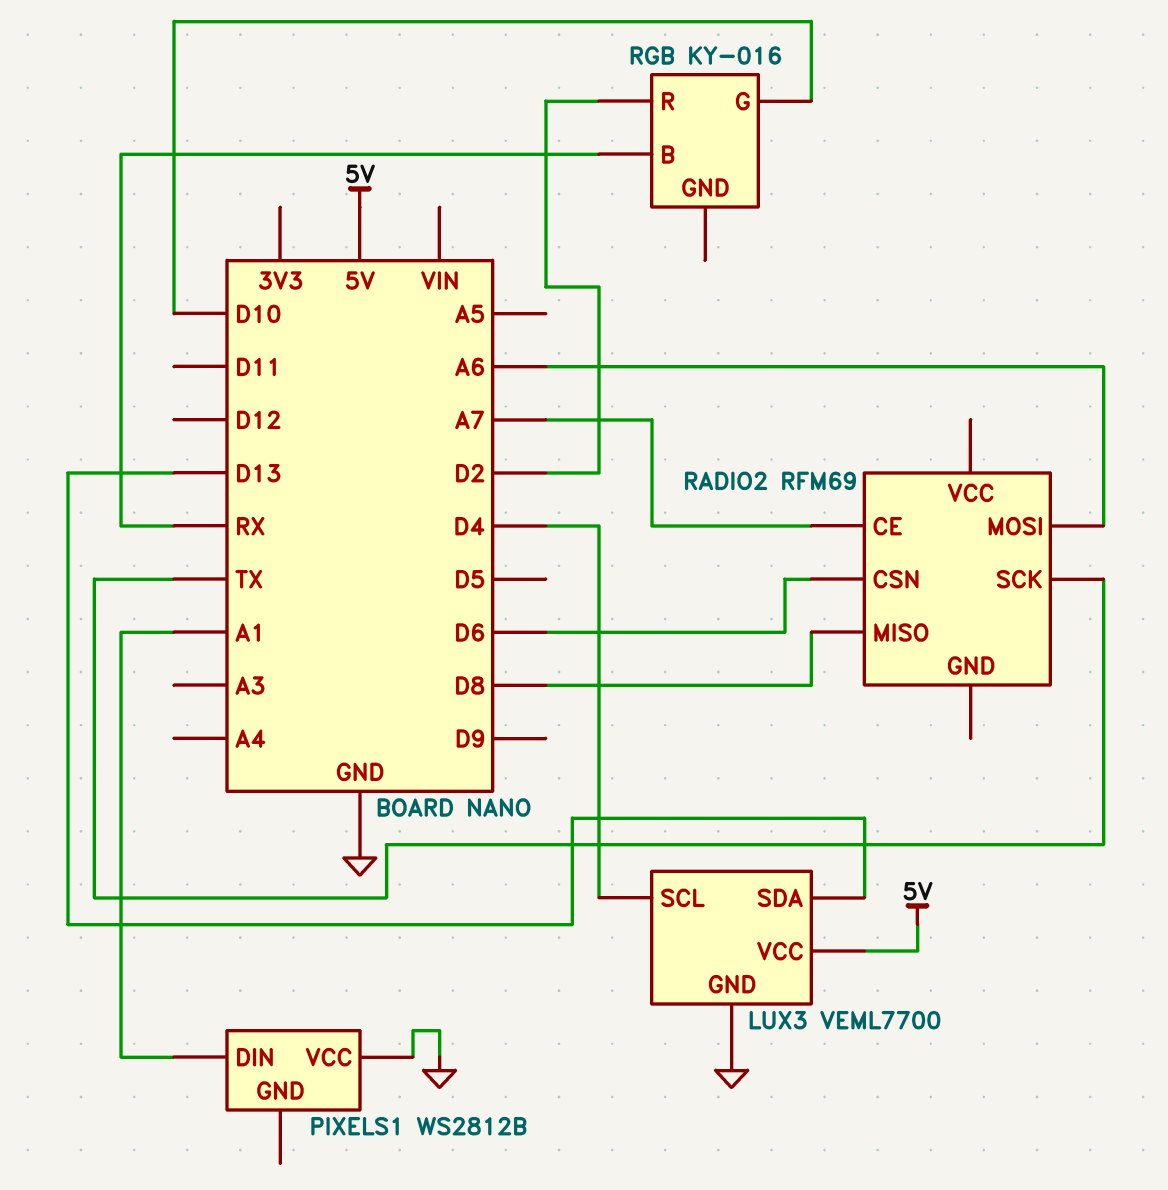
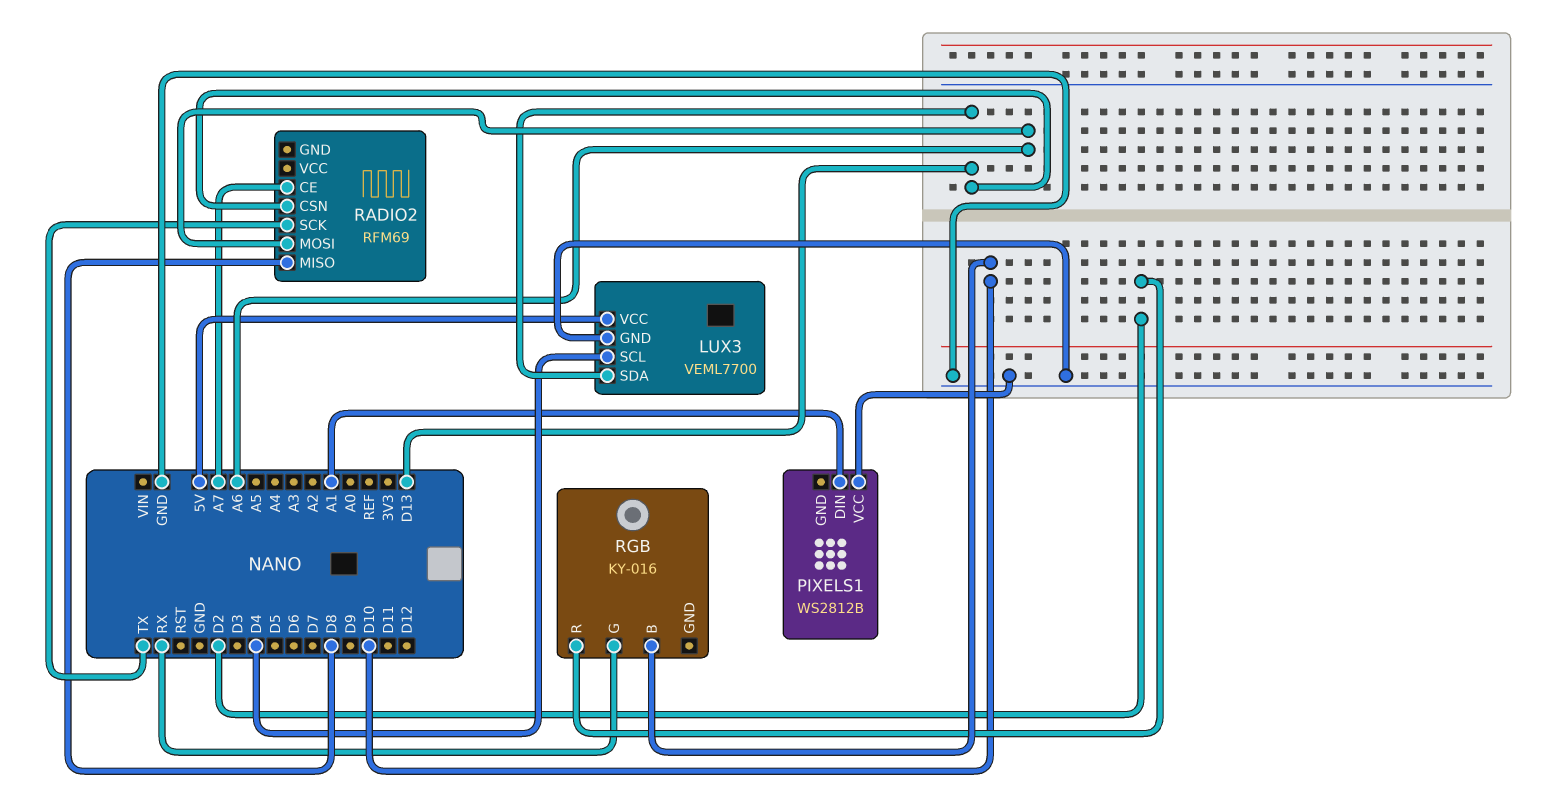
RADIO2 pin CSN: D6 -> D13
RGB pin B: RX -> D10
RGB pin G: D10 -> RX

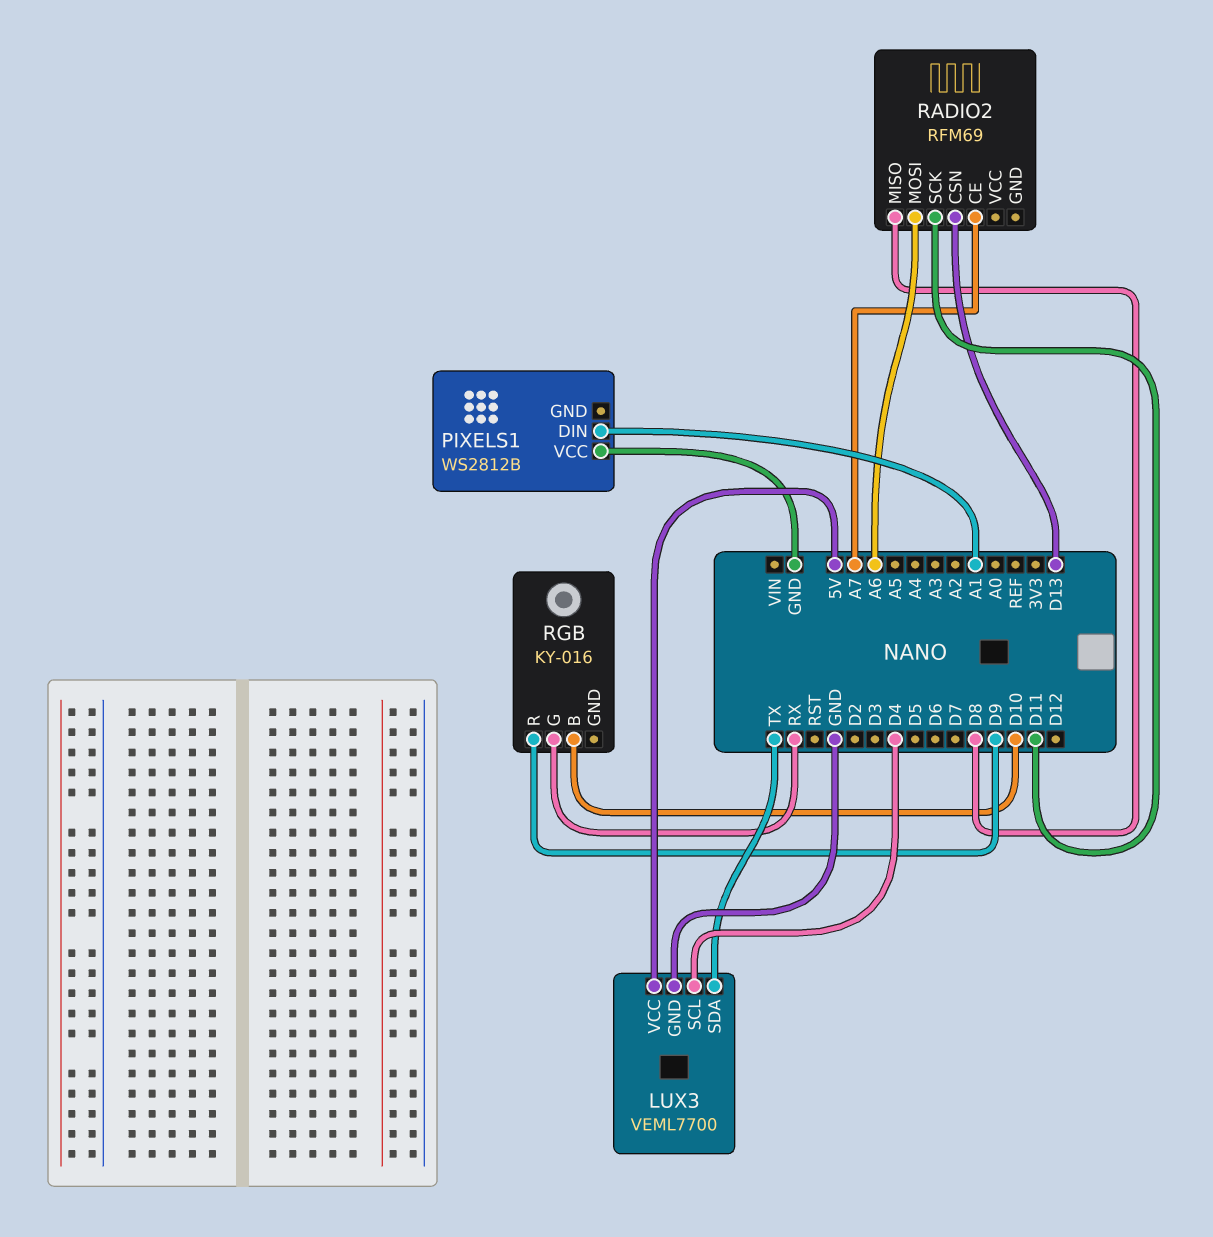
LUX3 pin SDA: D13 -> TX
RADIO2 pin SCK: TX -> D11
RGB pin R: D2 -> D9

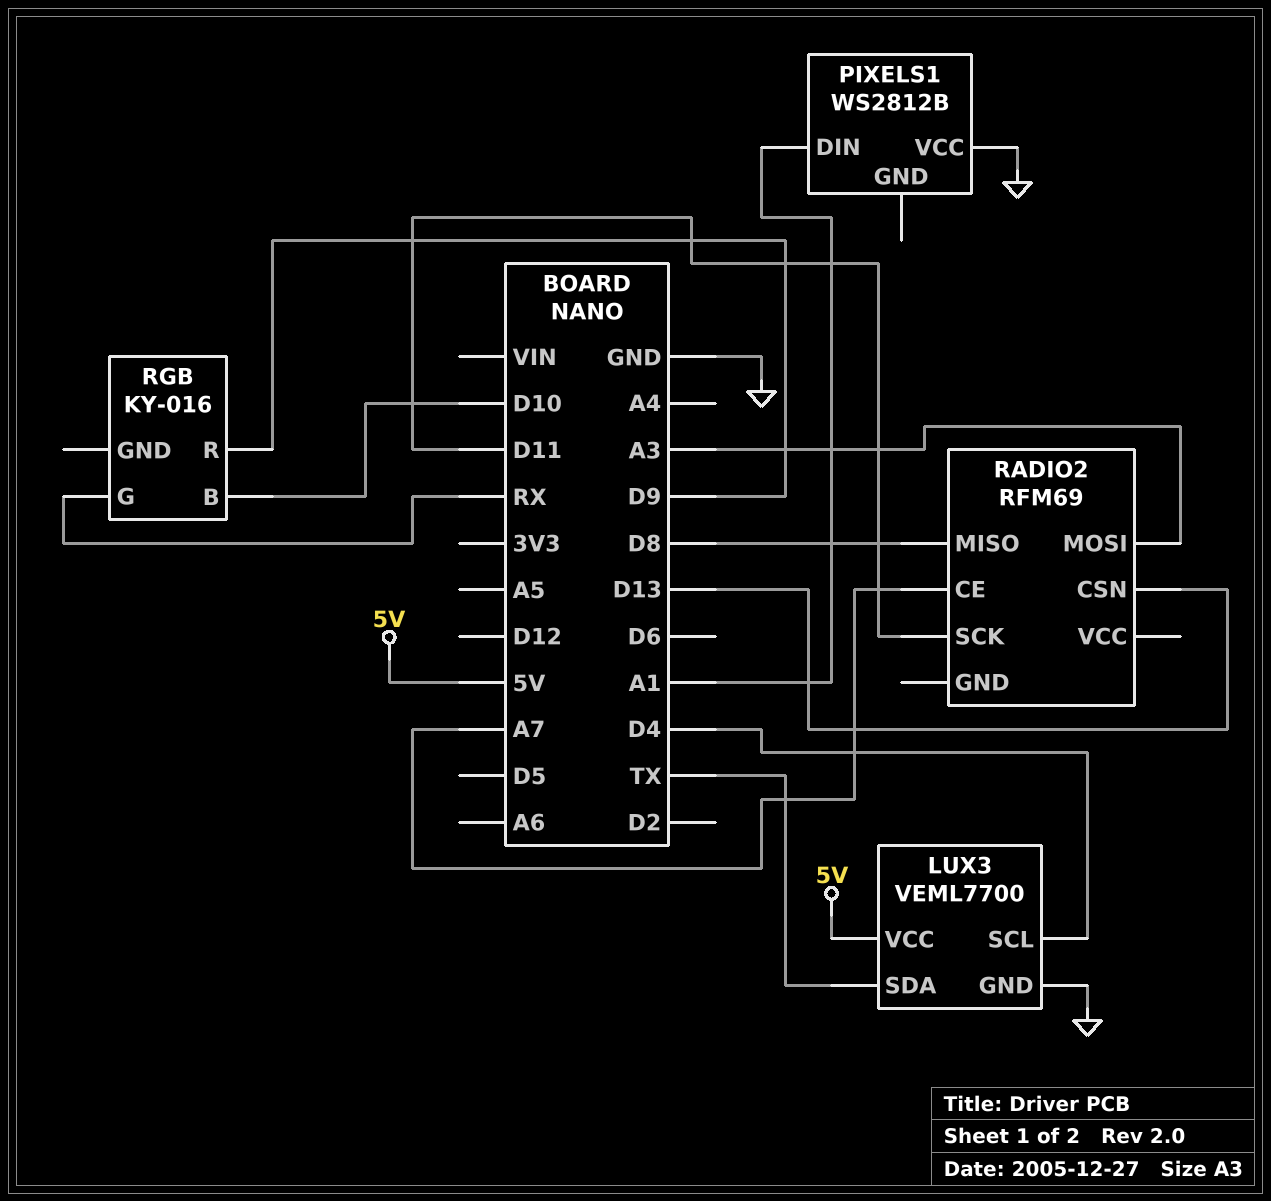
RADIO2 pin MOSI: A6 -> A3

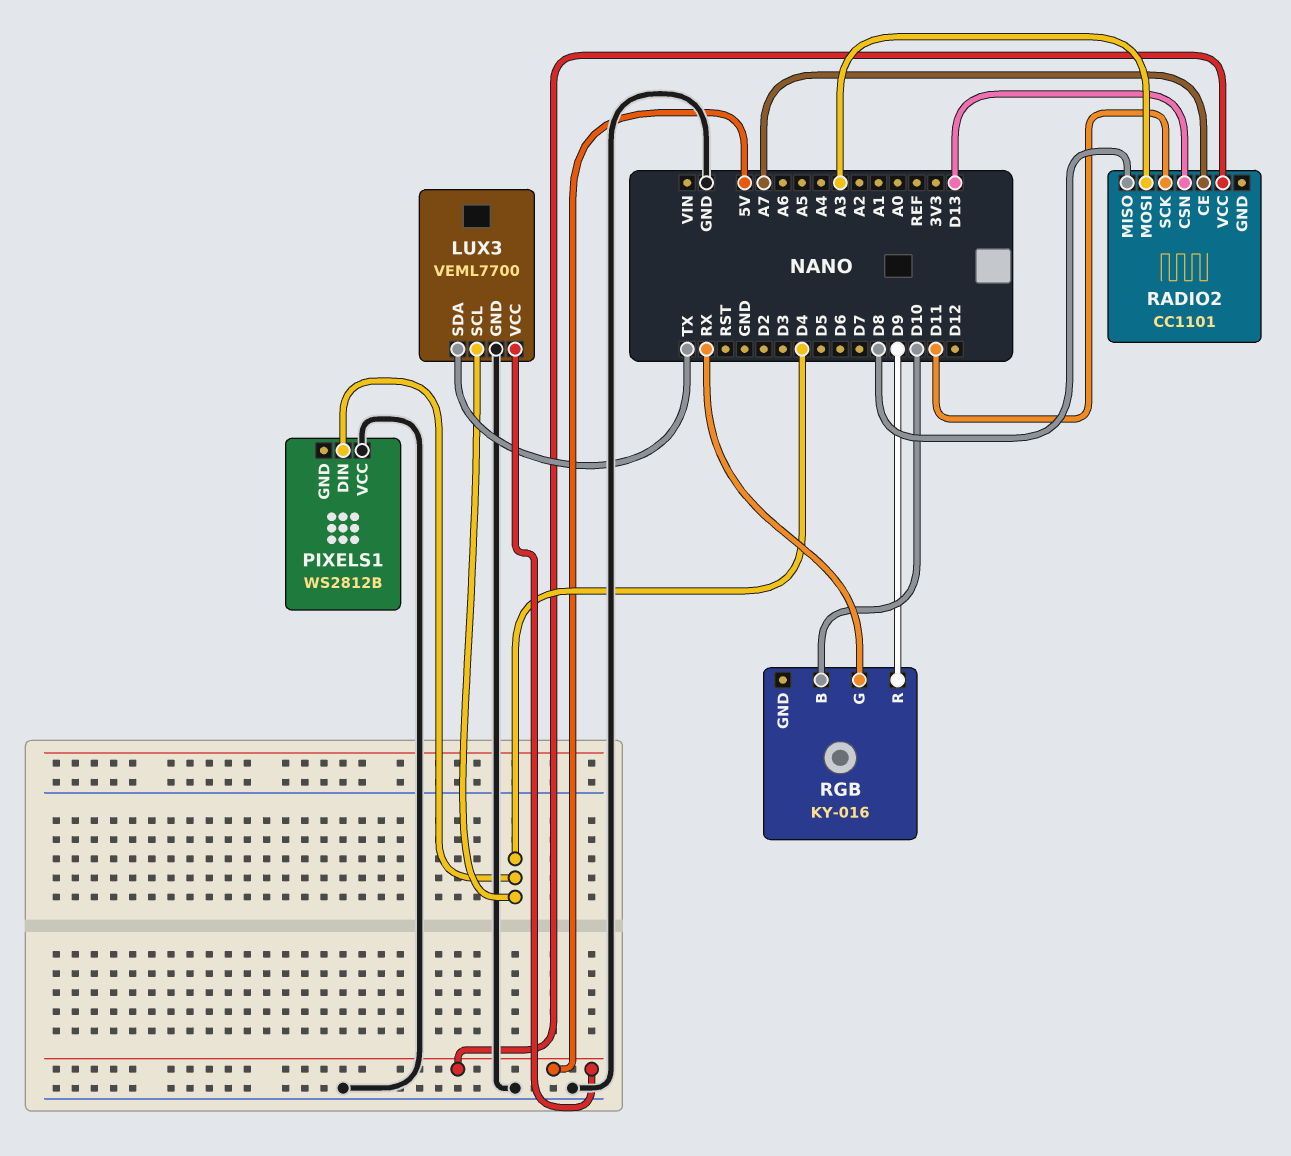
PIXELS1 pin DIN: A1 -> D4
RADIO2: RFM69 -> CC1101
RADIO2 pin VCC: none -> 5V

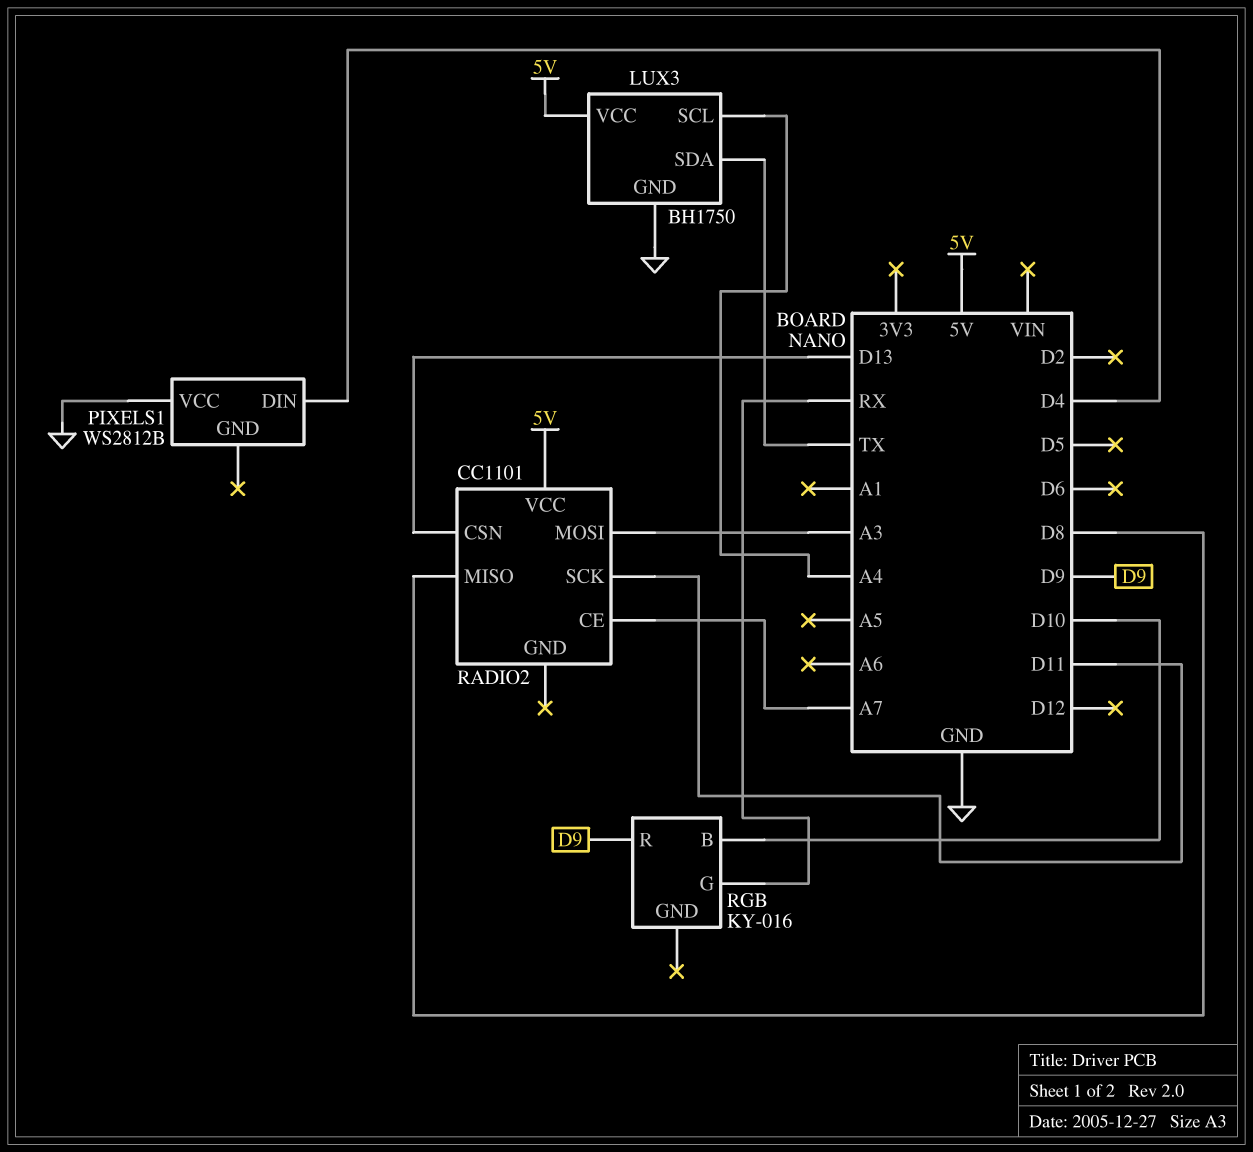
LUX3: VEML7700 -> BH1750
LUX3 pin SCL: D4 -> A4

